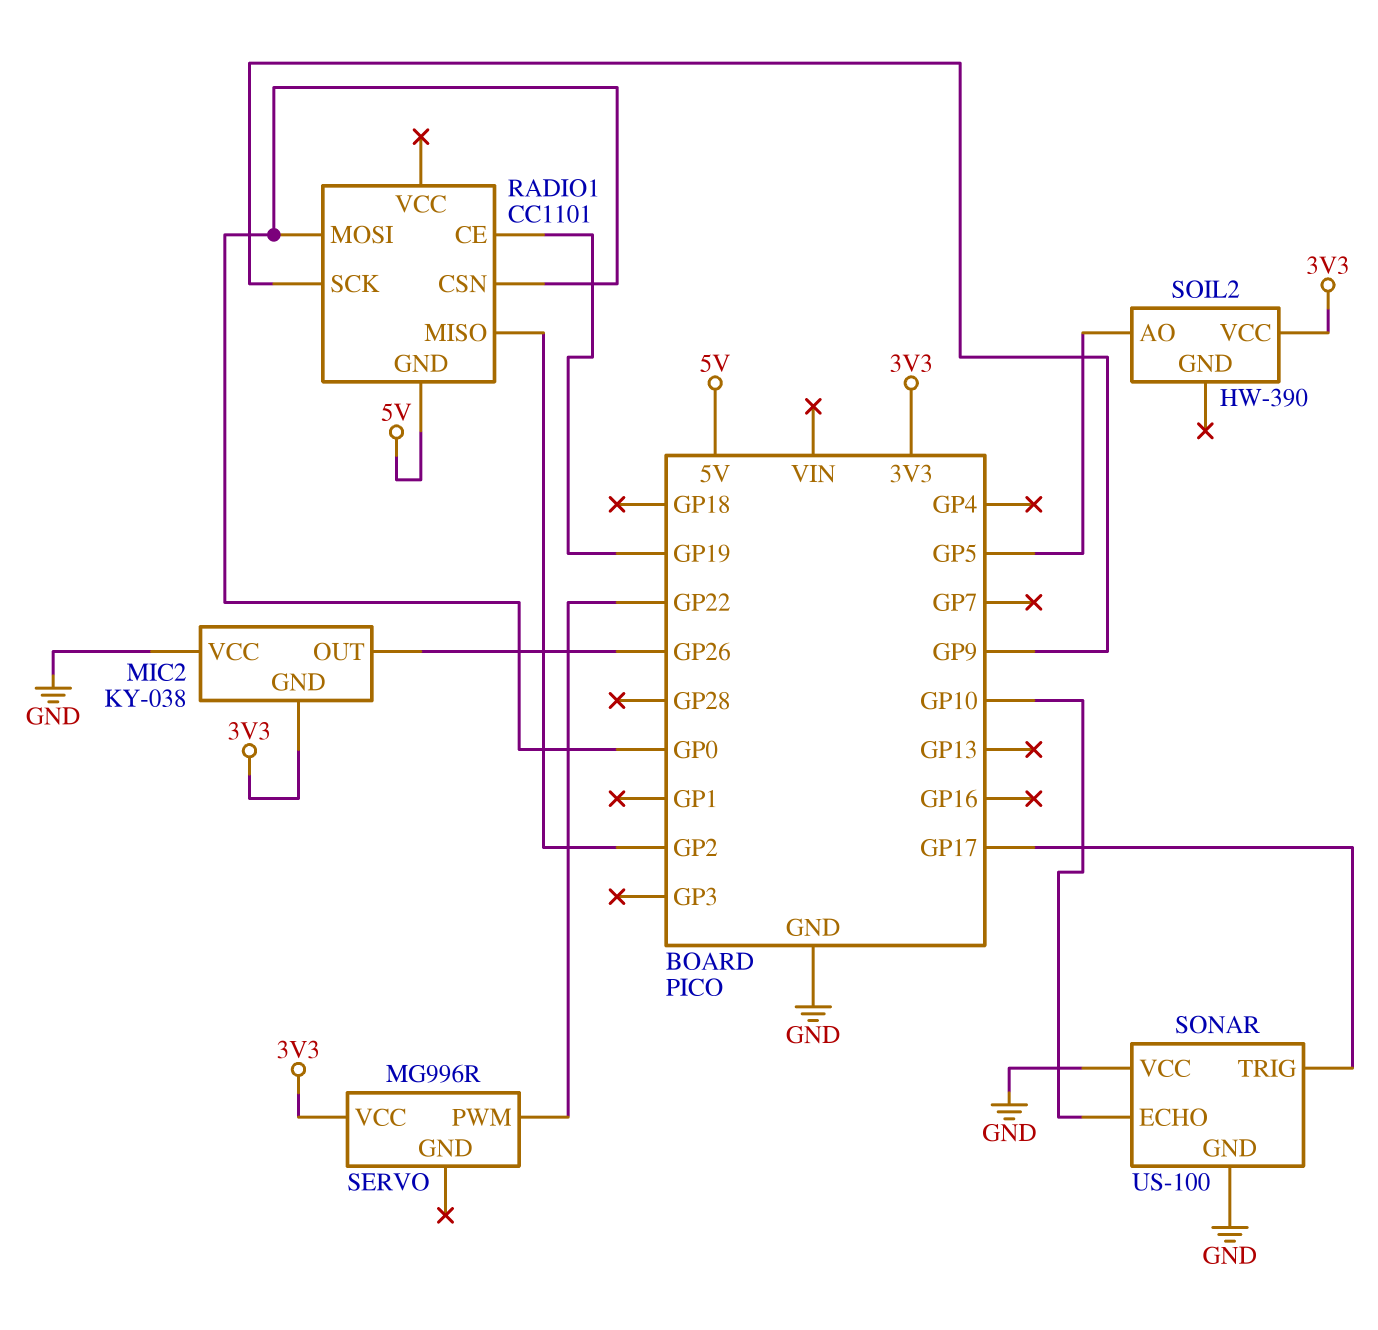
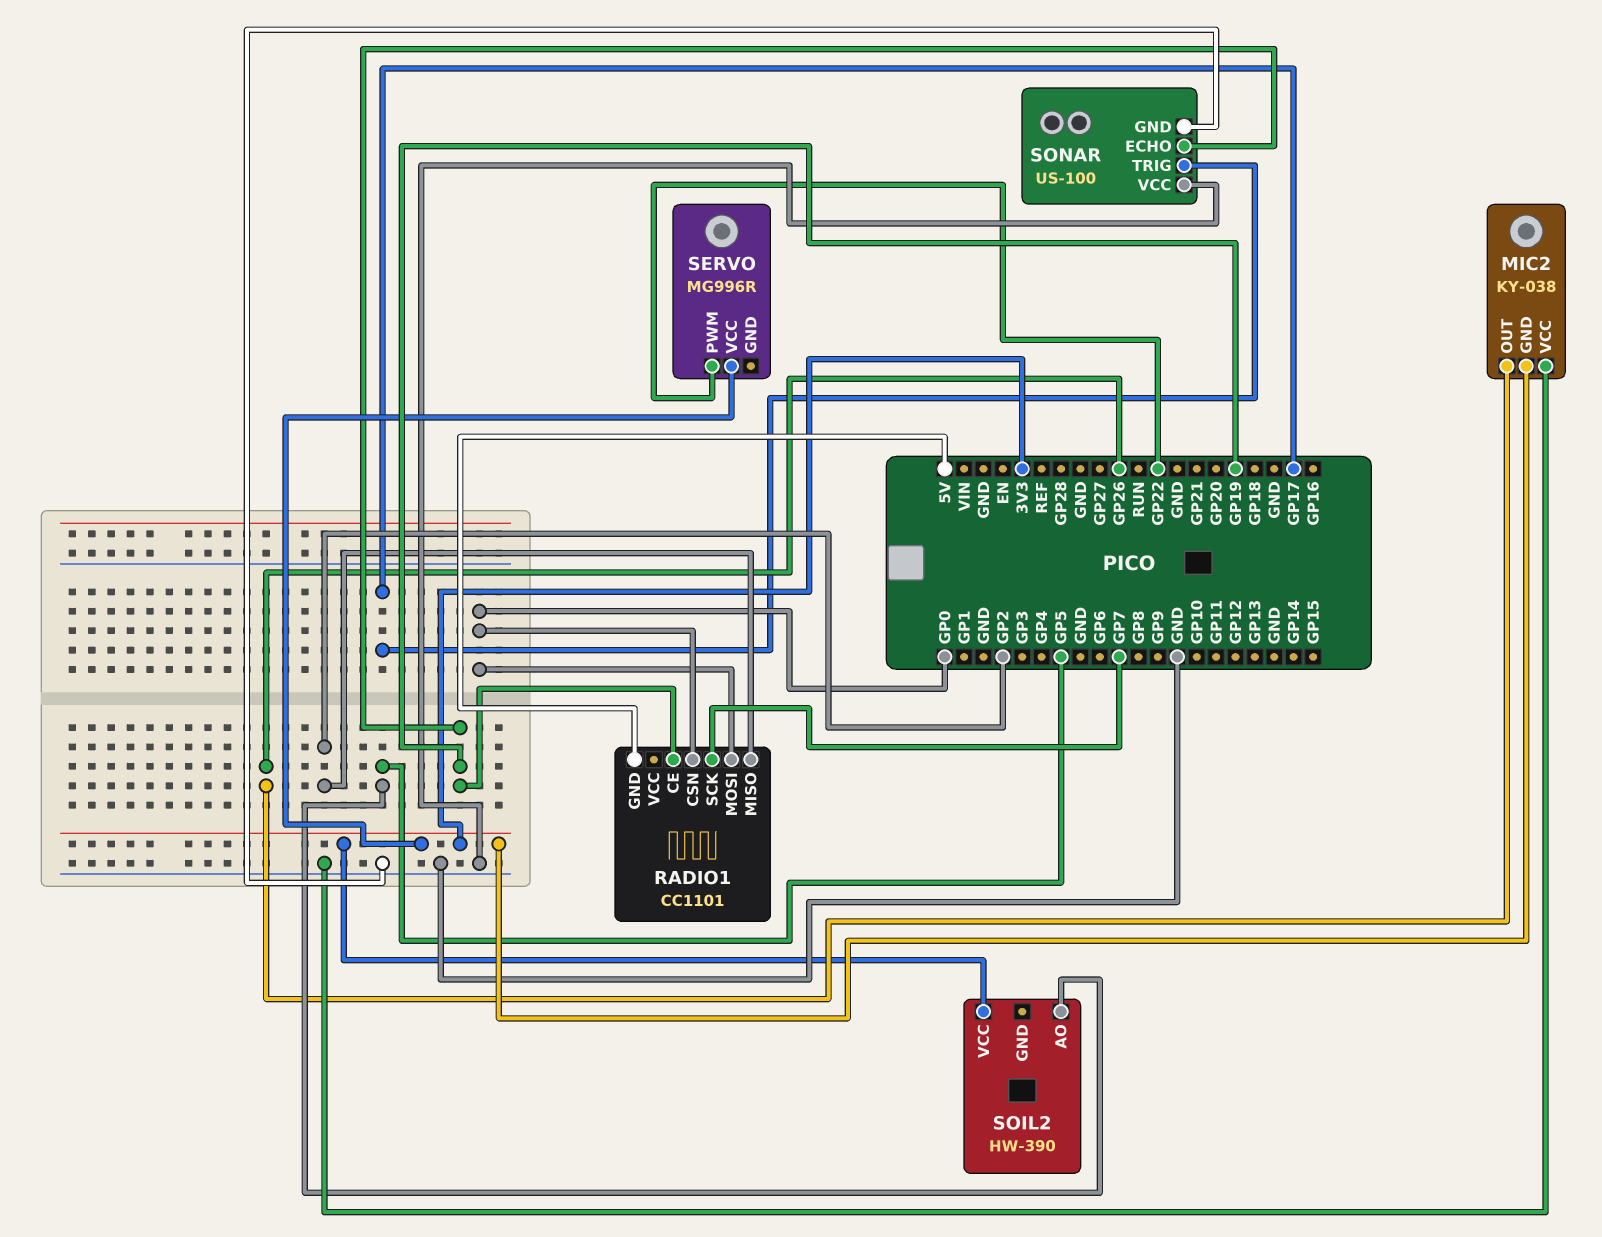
RADIO1 pin SCK: GP9 -> GP7
SONAR pin ECHO: GP10 -> GP19

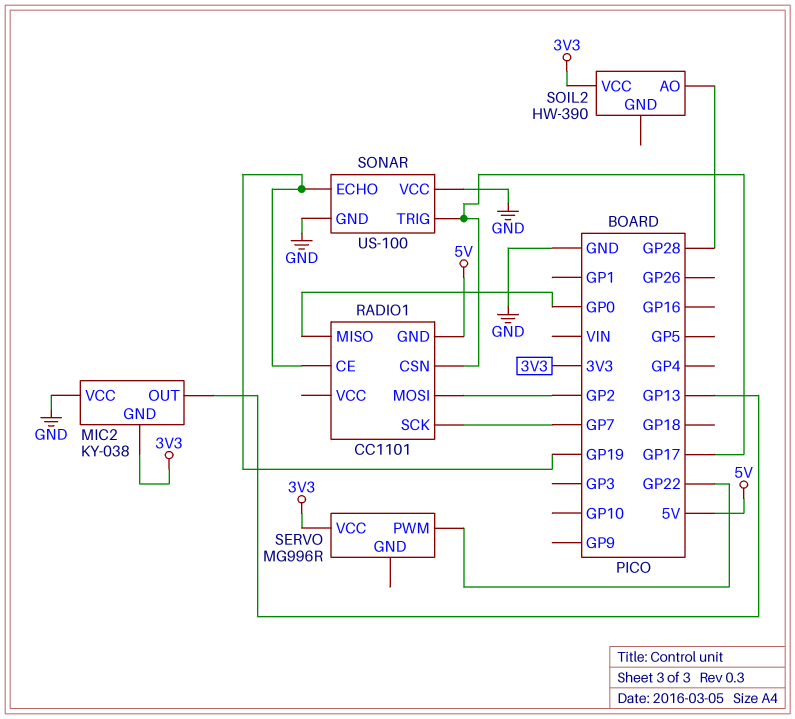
MIC2 pin OUT: GP26 -> GP13
RADIO1 pin CSN: GP0 -> GP17
RADIO1 pin MISO: GP2 -> GP0
RADIO1 pin MOSI: GP0 -> GP2
SOIL2 pin AO: GP5 -> GP28

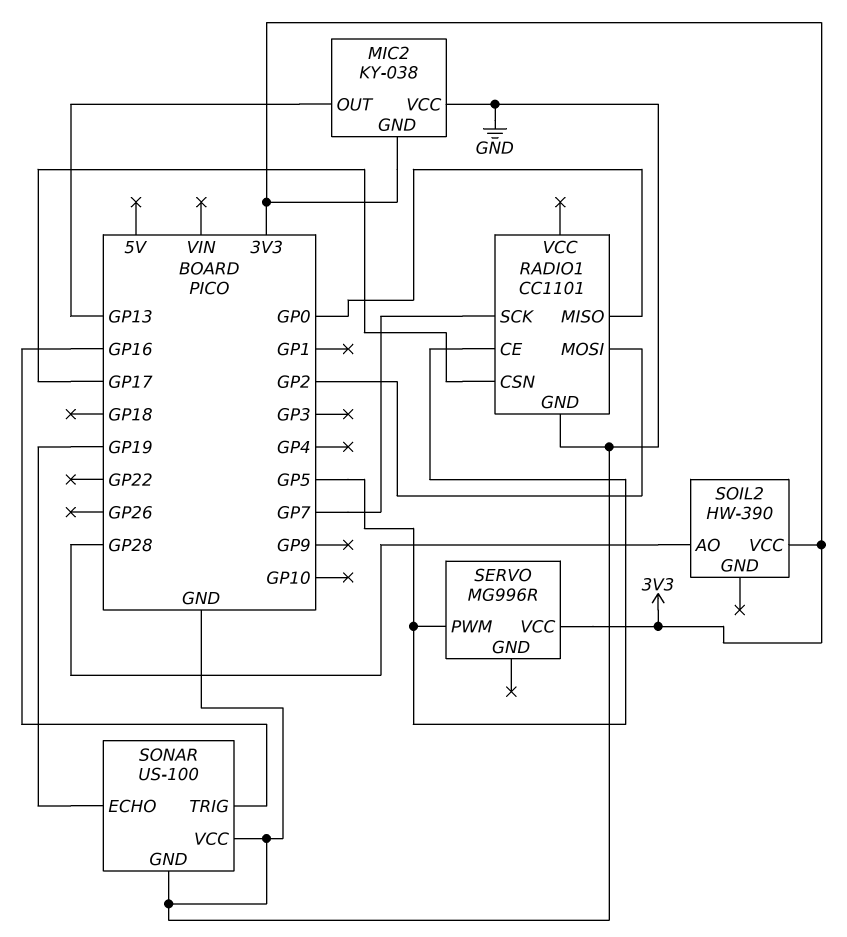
RADIO1 pin CE: GP19 -> GP5
RADIO1 pin GND: 5V -> GND
SERVO pin PWM: GP22 -> GP5
SONAR pin TRIG: GP17 -> GP16

